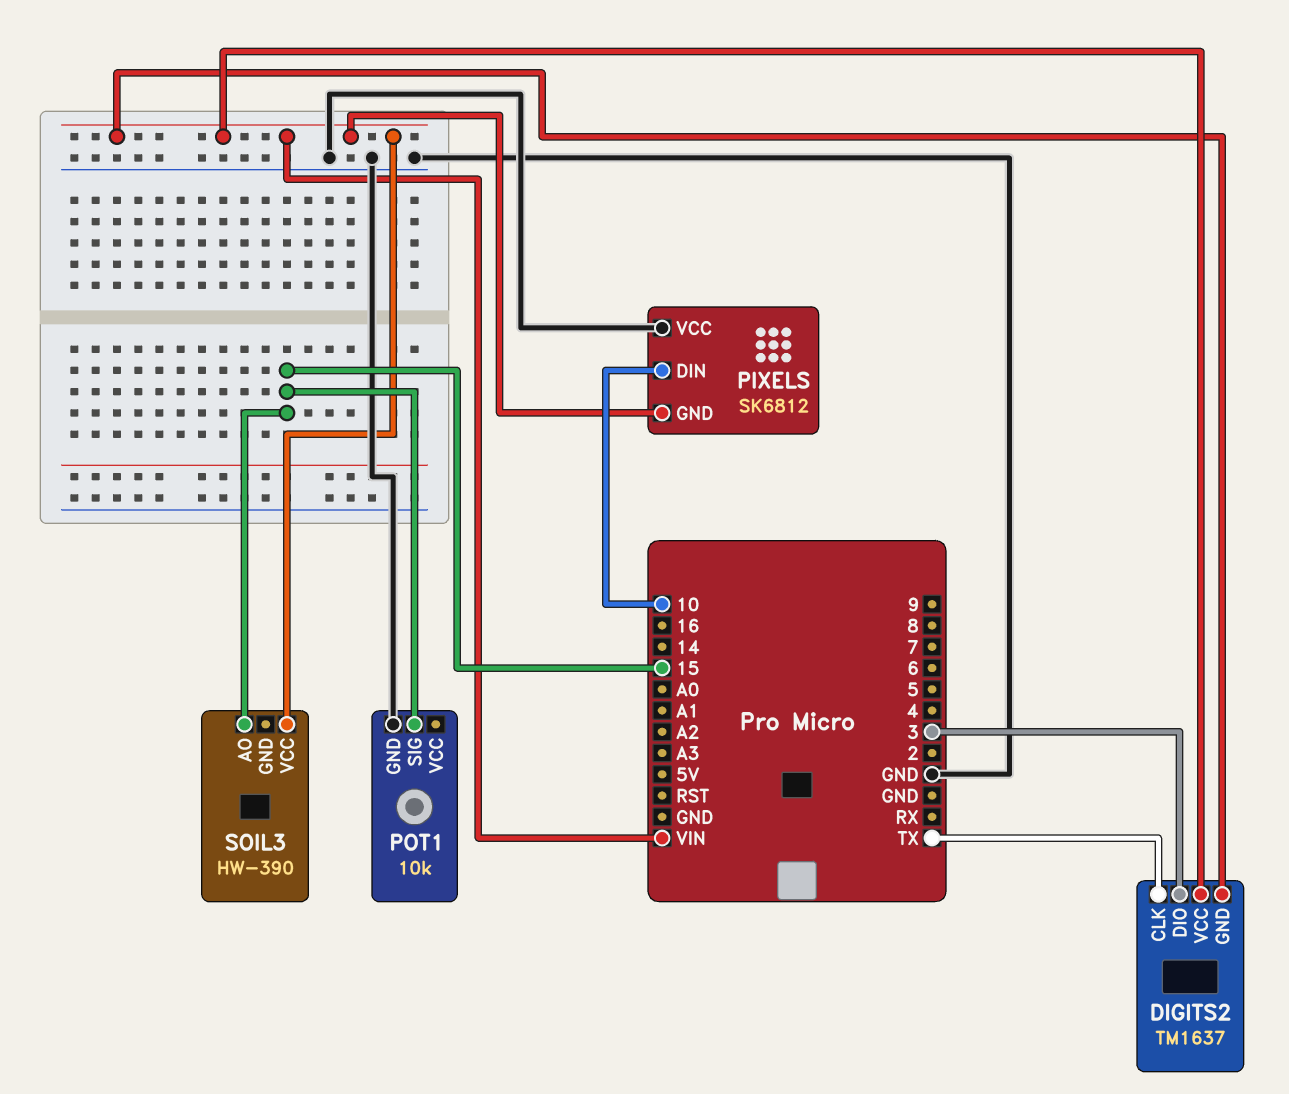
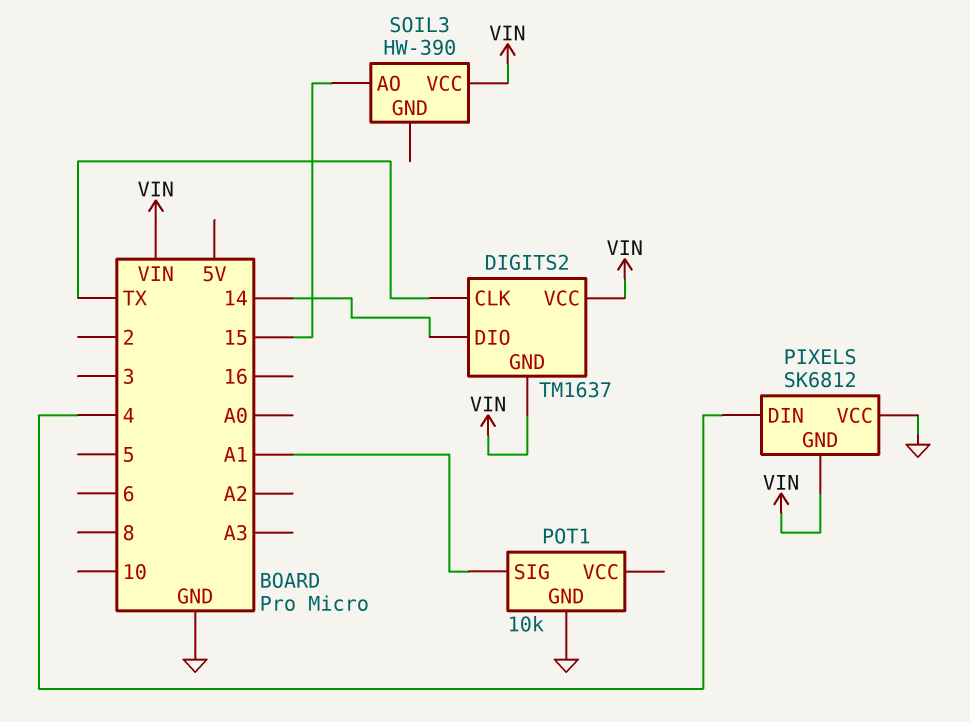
DIGITS2 pin DIO: 3 -> 14
PIXELS pin DIN: 10 -> 4
POT1 pin SIG: 15 -> A1

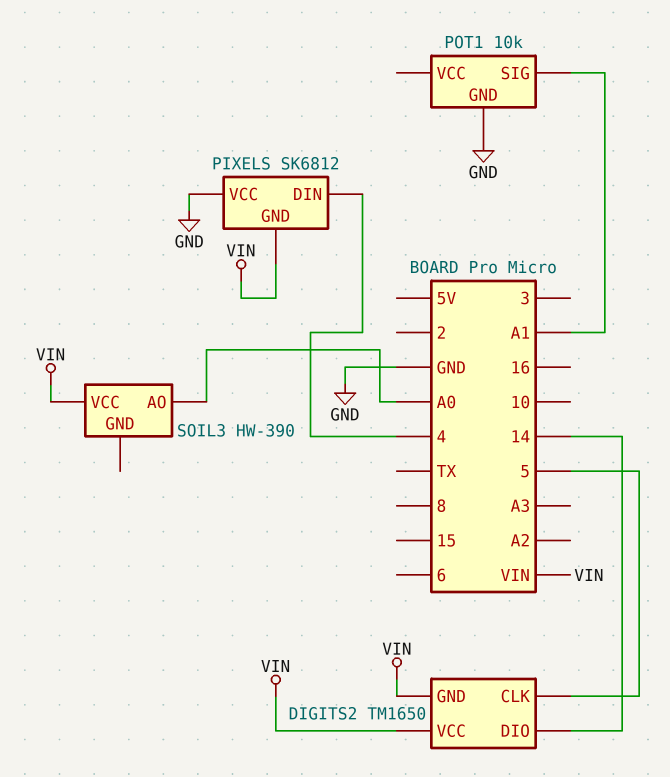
DIGITS2: TM1637 -> TM1650
DIGITS2 pin CLK: TX -> 5
SOIL3 pin AO: 15 -> A0

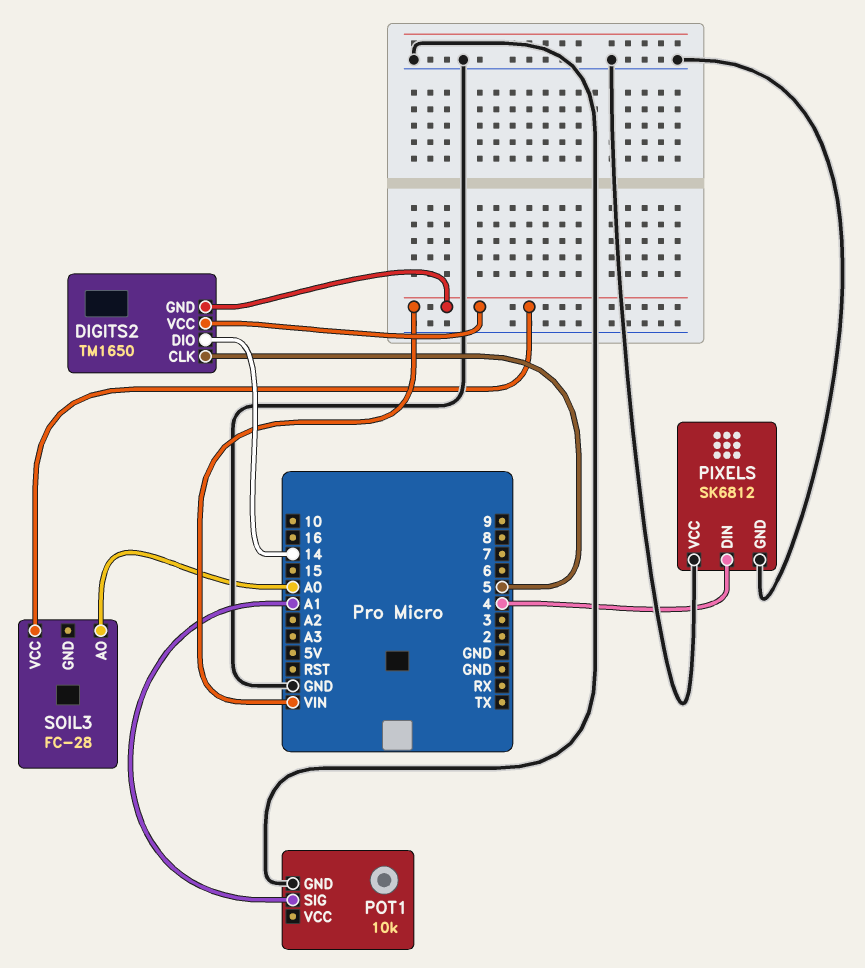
PIXELS pin GND: VIN -> GND
SOIL3: HW-390 -> FC-28

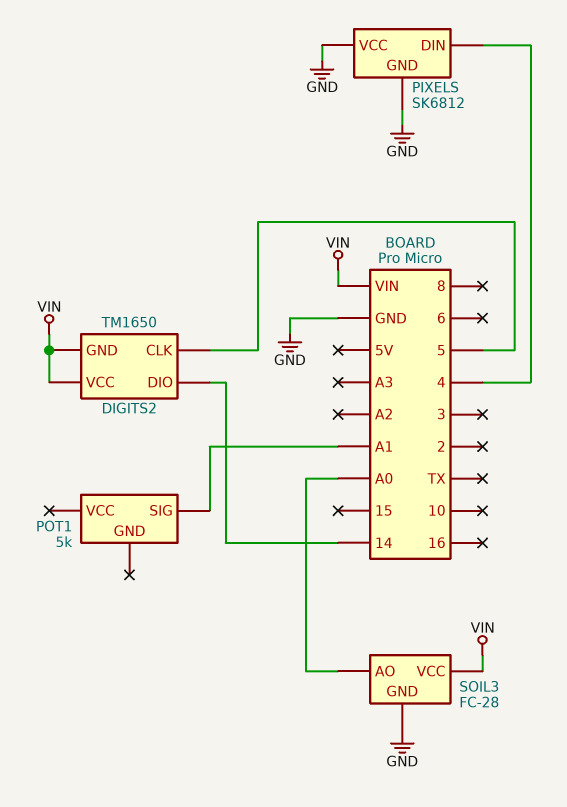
POT1: 10k -> 5k
POT1 pin GND: GND -> none
SOIL3 pin GND: none -> GND

